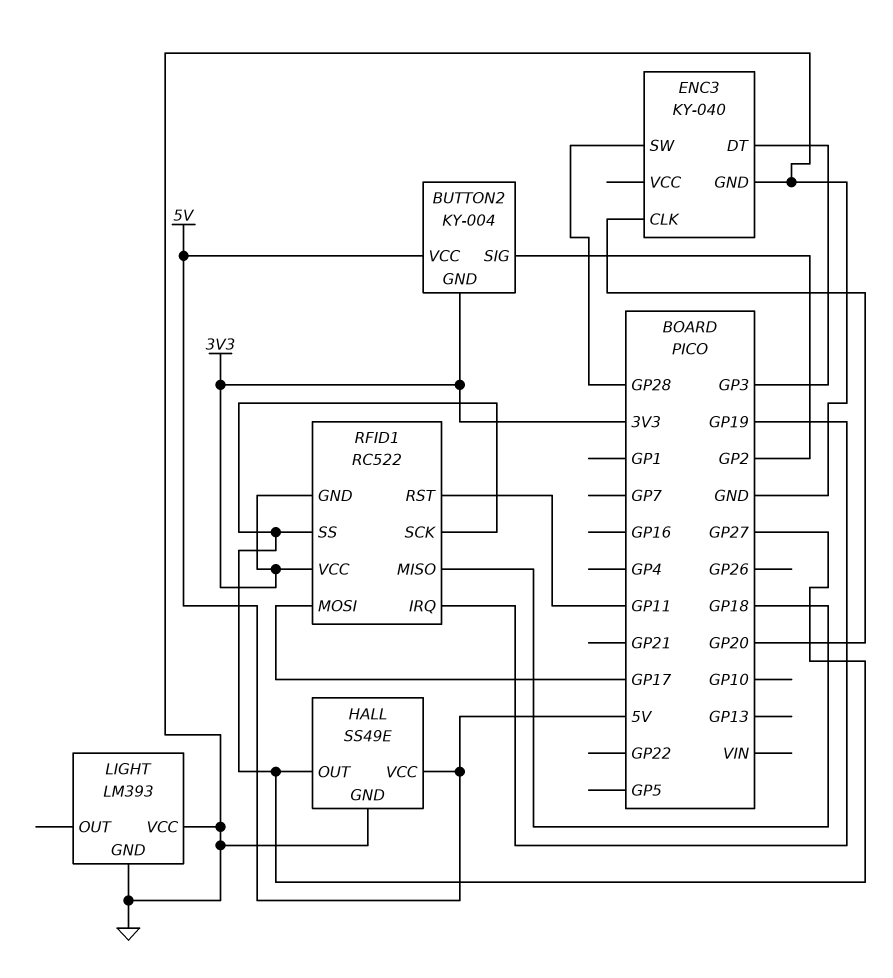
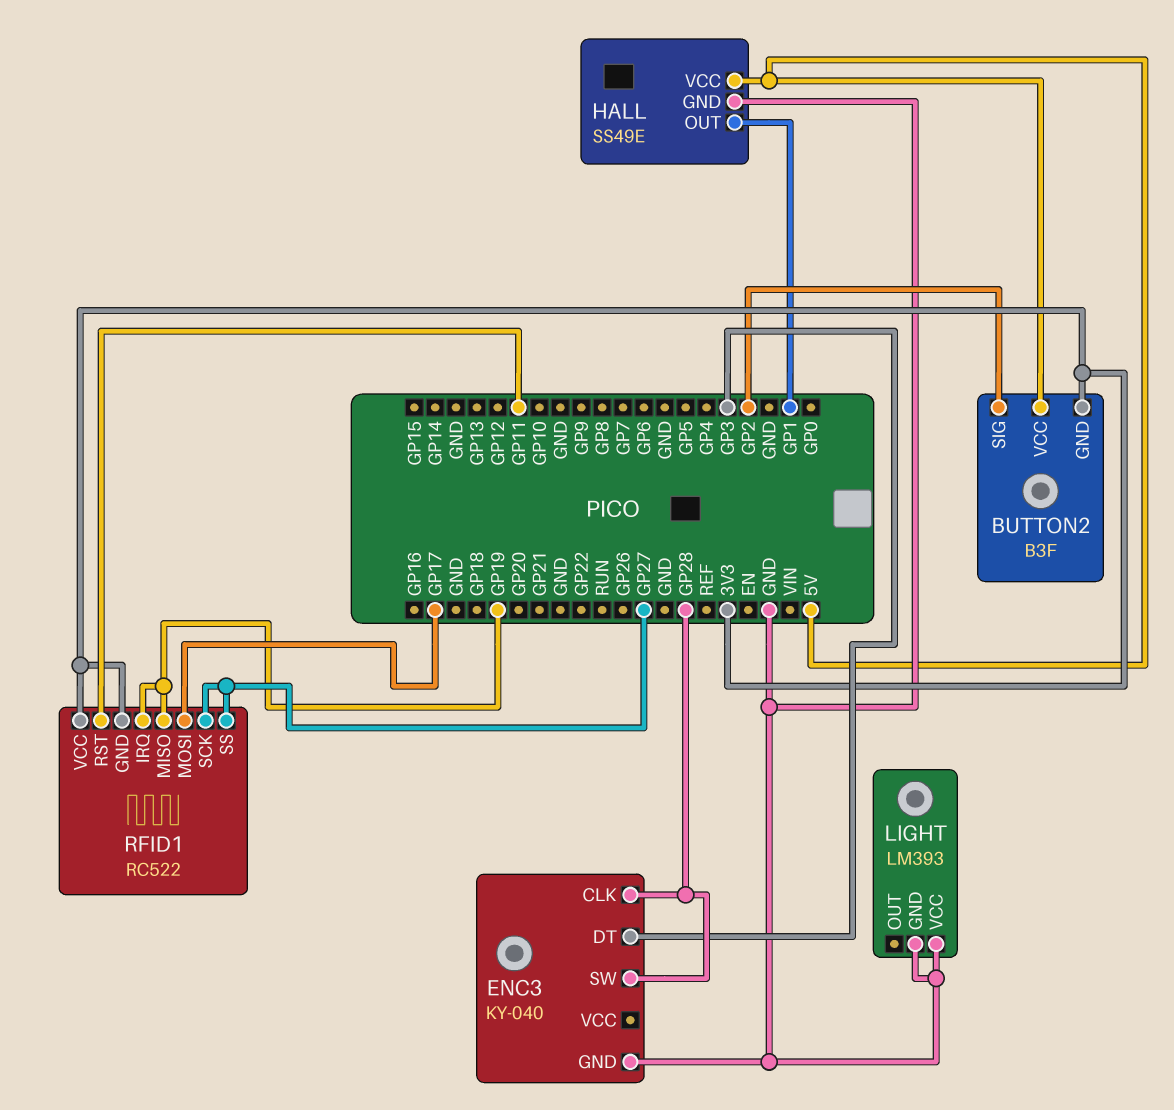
BUTTON2: KY-004 -> B3F
ENC3 pin CLK: GP20 -> GP28
HALL pin OUT: GP27 -> GP1
RFID1 pin MISO: GP18 -> GP19

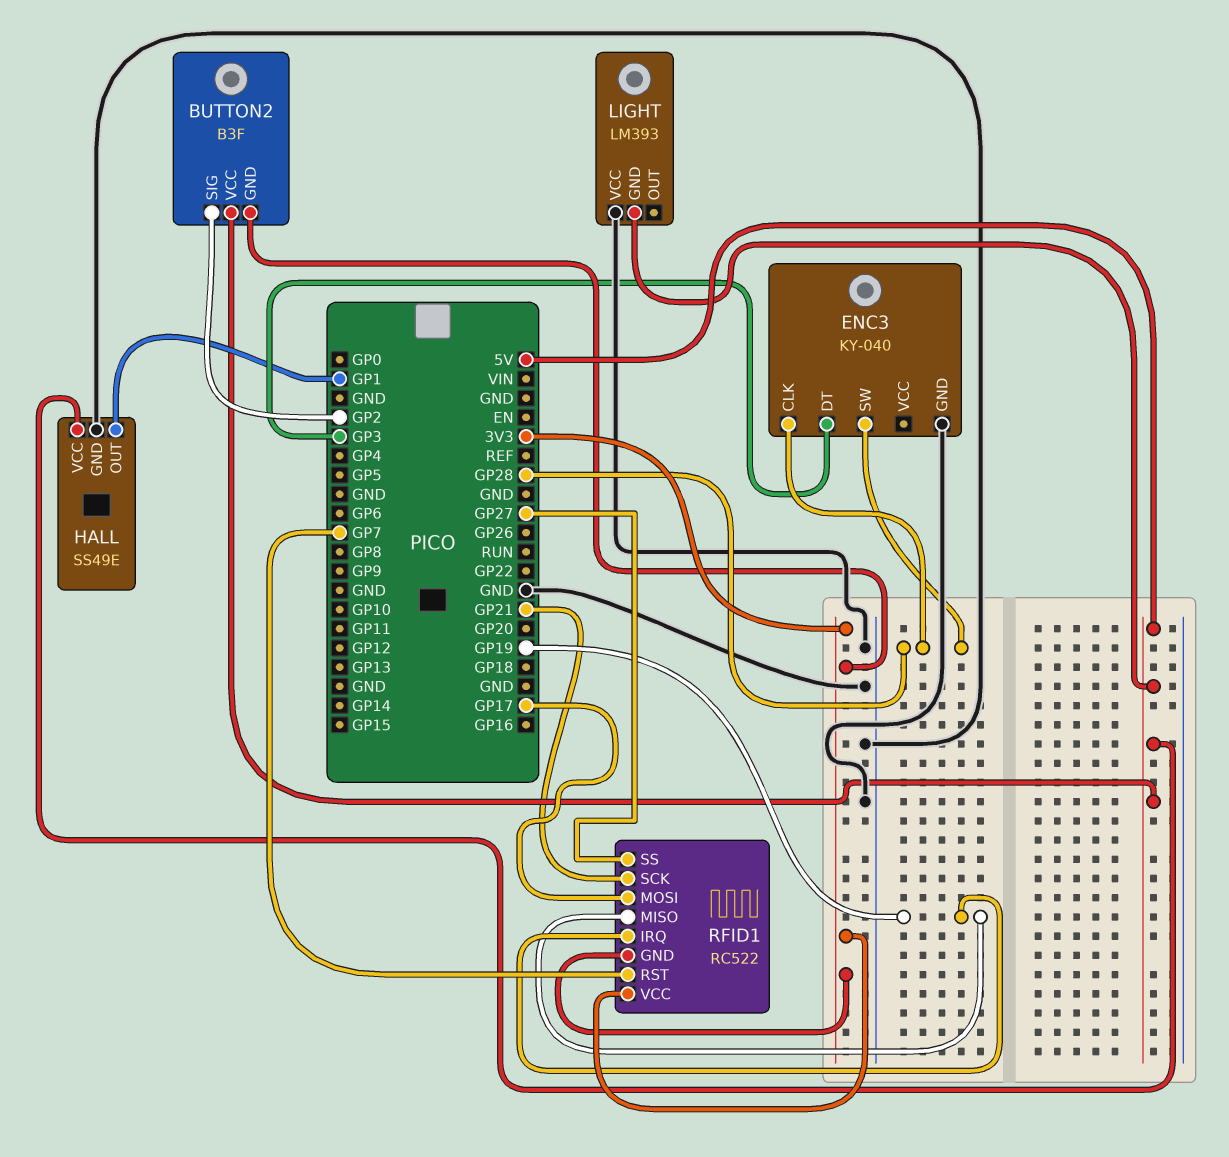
LIGHT pin GND: GND -> 5V
RFID1 pin RST: GP11 -> GP7
RFID1 pin SCK: GP27 -> GP21

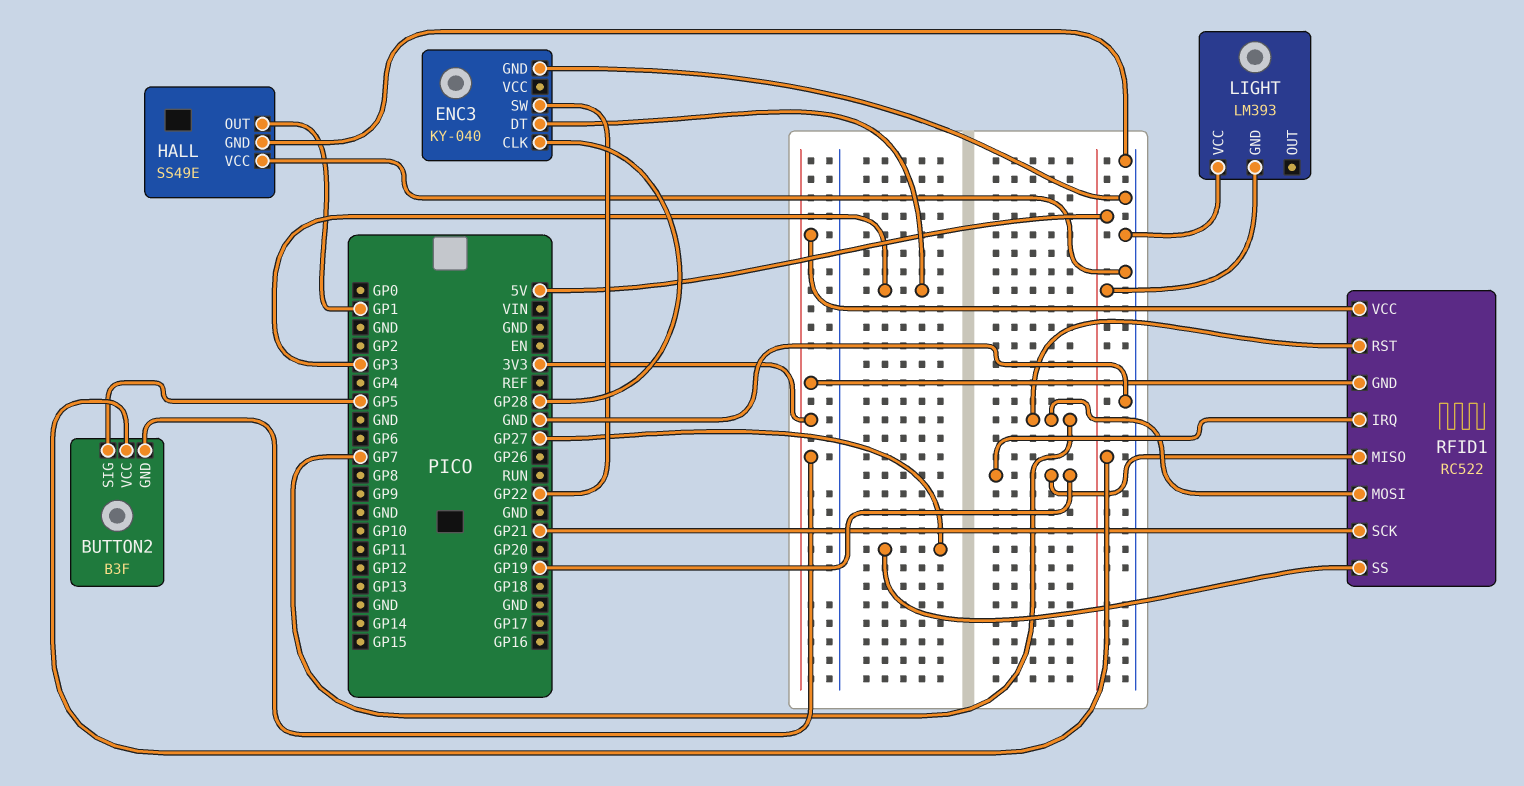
BUTTON2 pin SIG: GP2 -> GP5
ENC3 pin SW: GP28 -> GP22
HALL pin VCC: 5V -> GND
RFID1 pin MOSI: GP17 -> GP7

